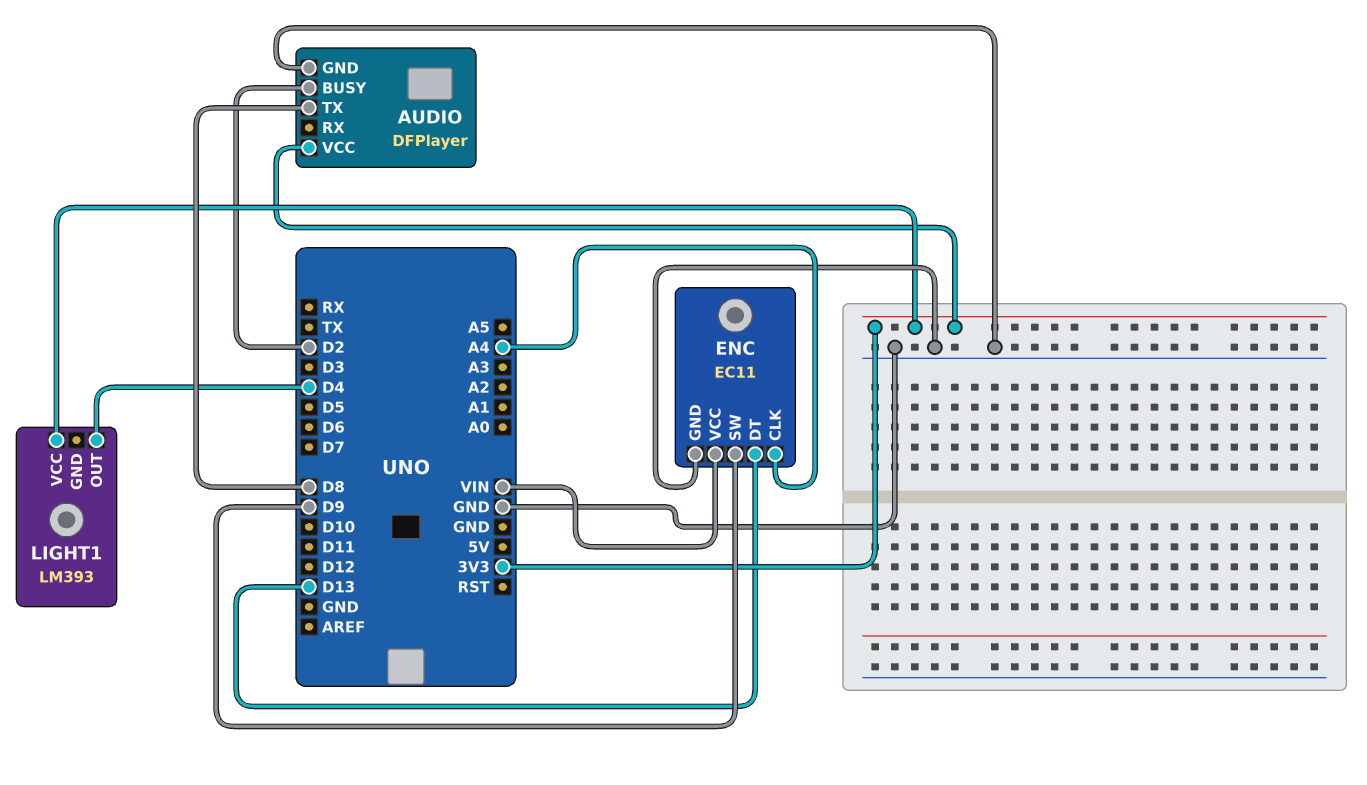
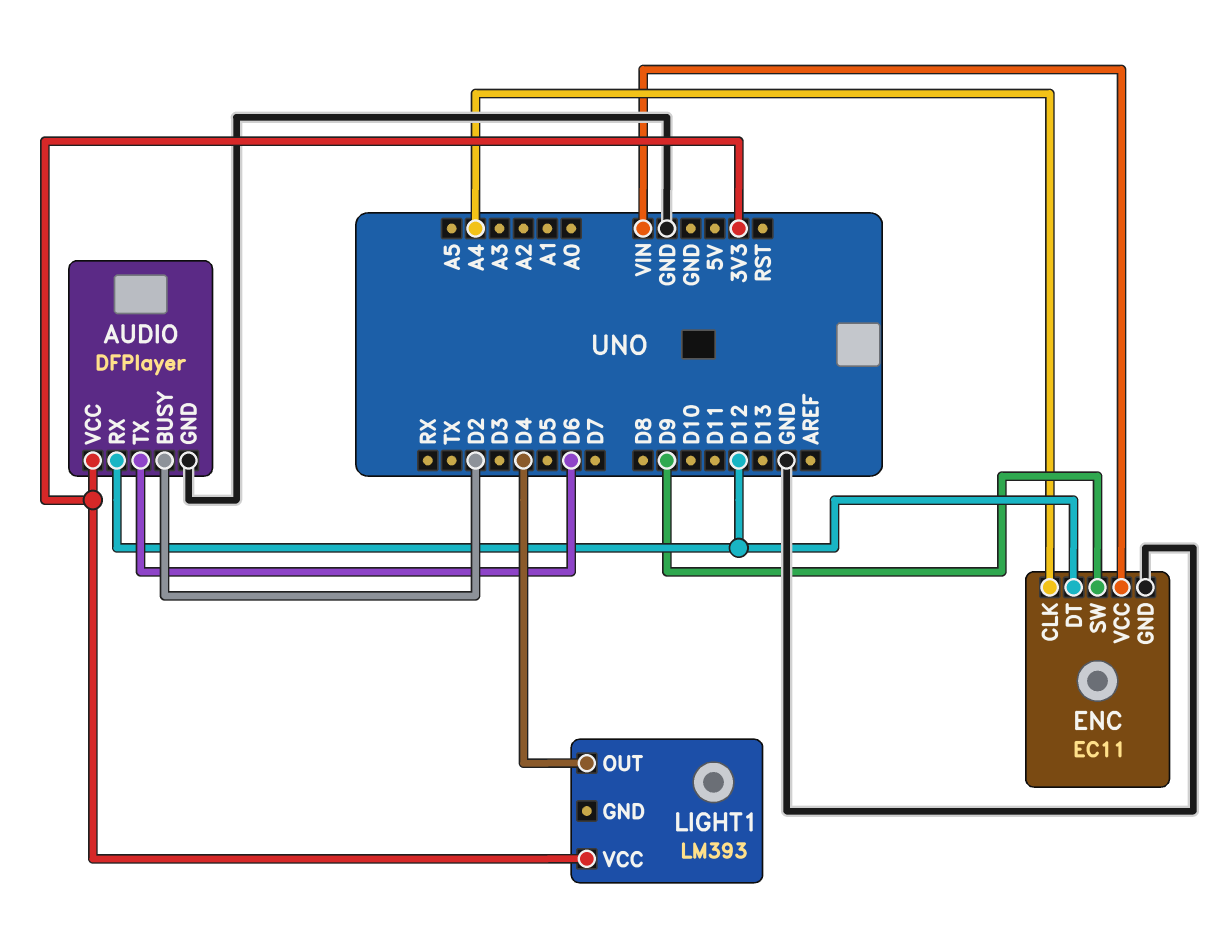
AUDIO pin RX: none -> D12
AUDIO pin TX: D8 -> D6
ENC pin DT: D13 -> D12

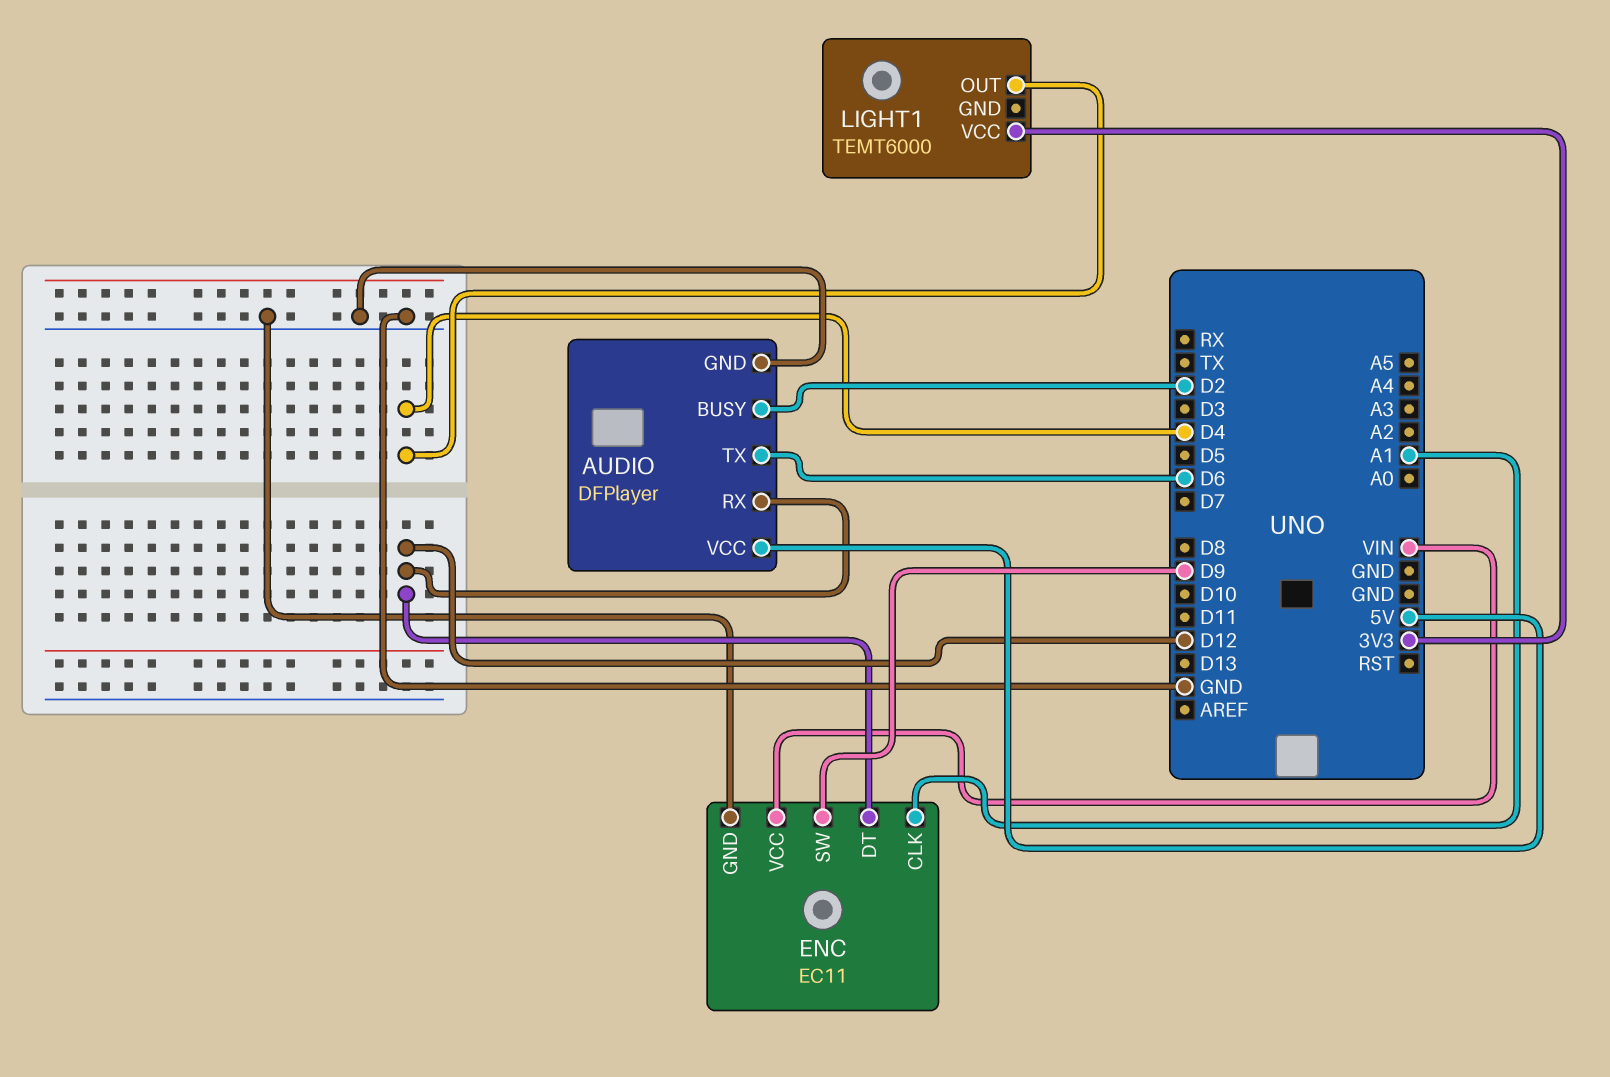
AUDIO pin VCC: 3V3 -> 5V
ENC pin CLK: A4 -> A1
LIGHT1: LM393 -> TEMT6000

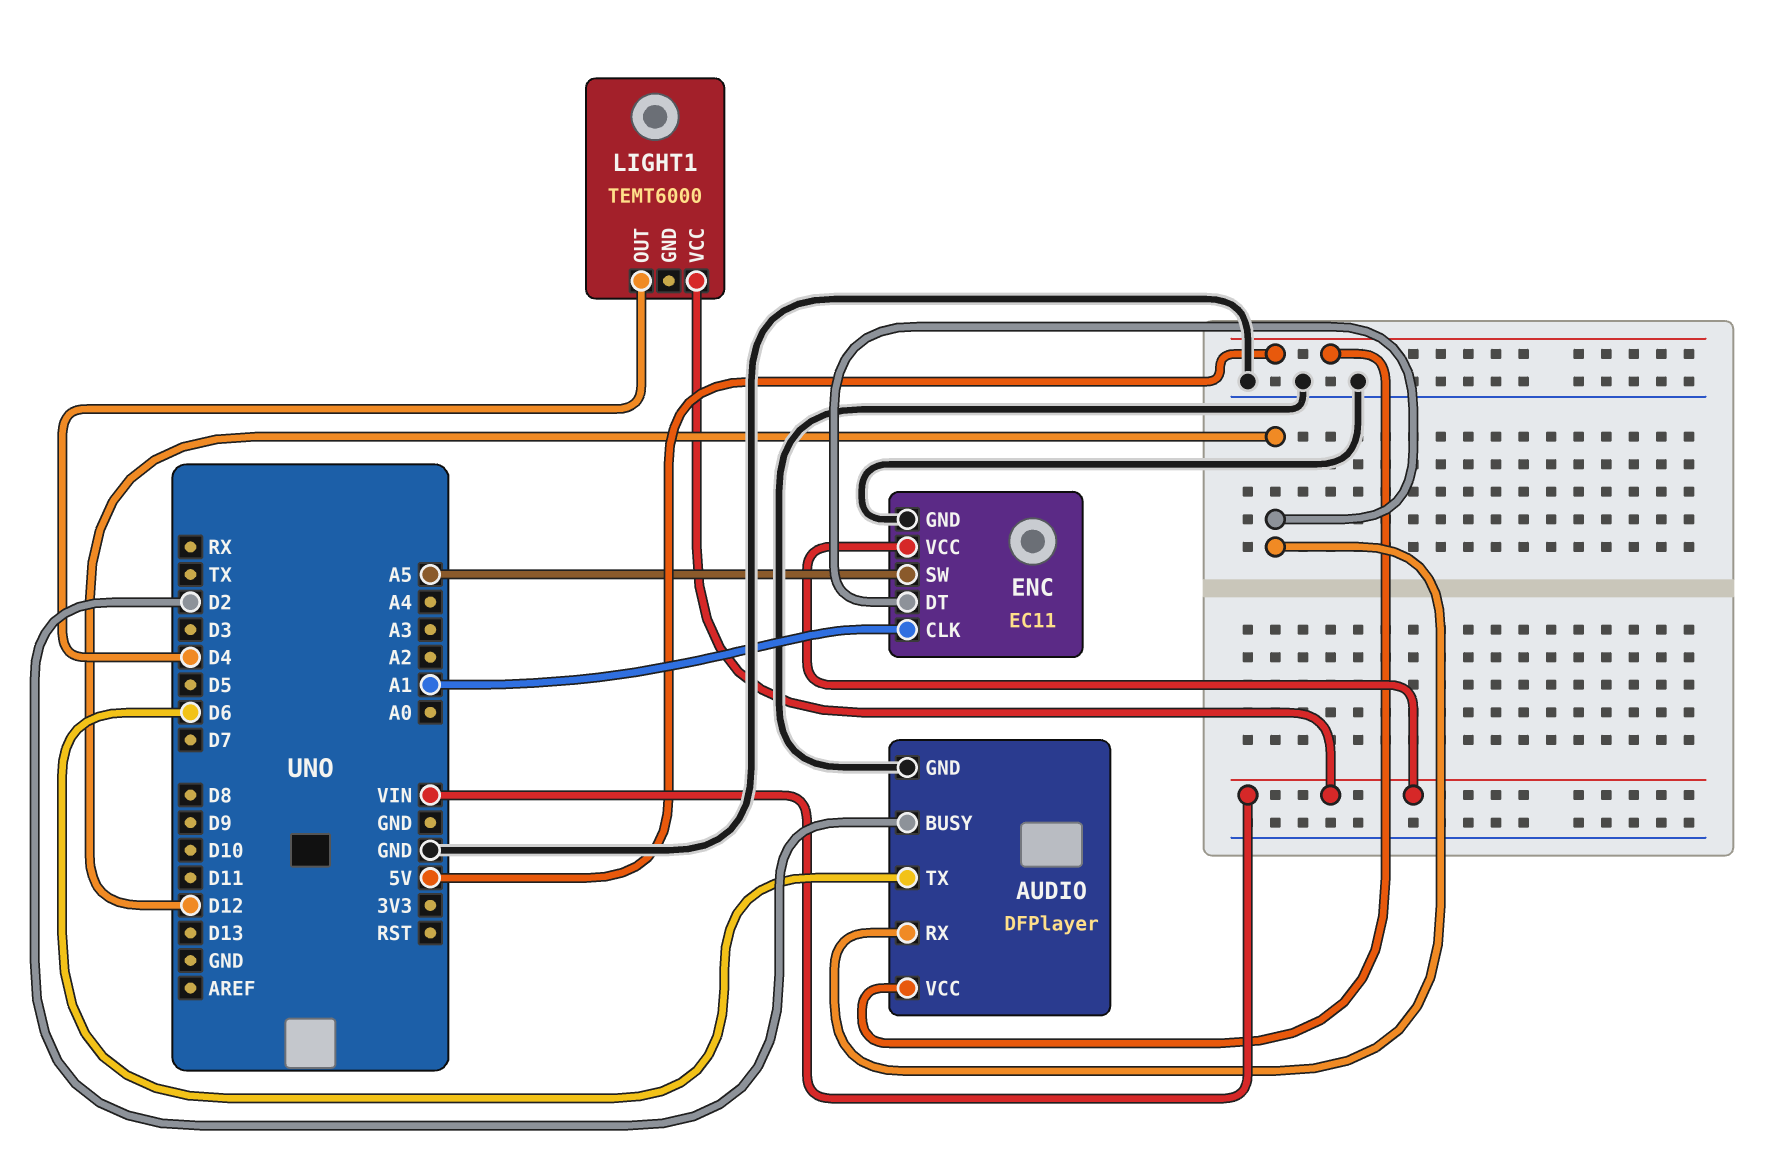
ENC pin SW: D9 -> A5
LIGHT1 pin VCC: 3V3 -> VIN

